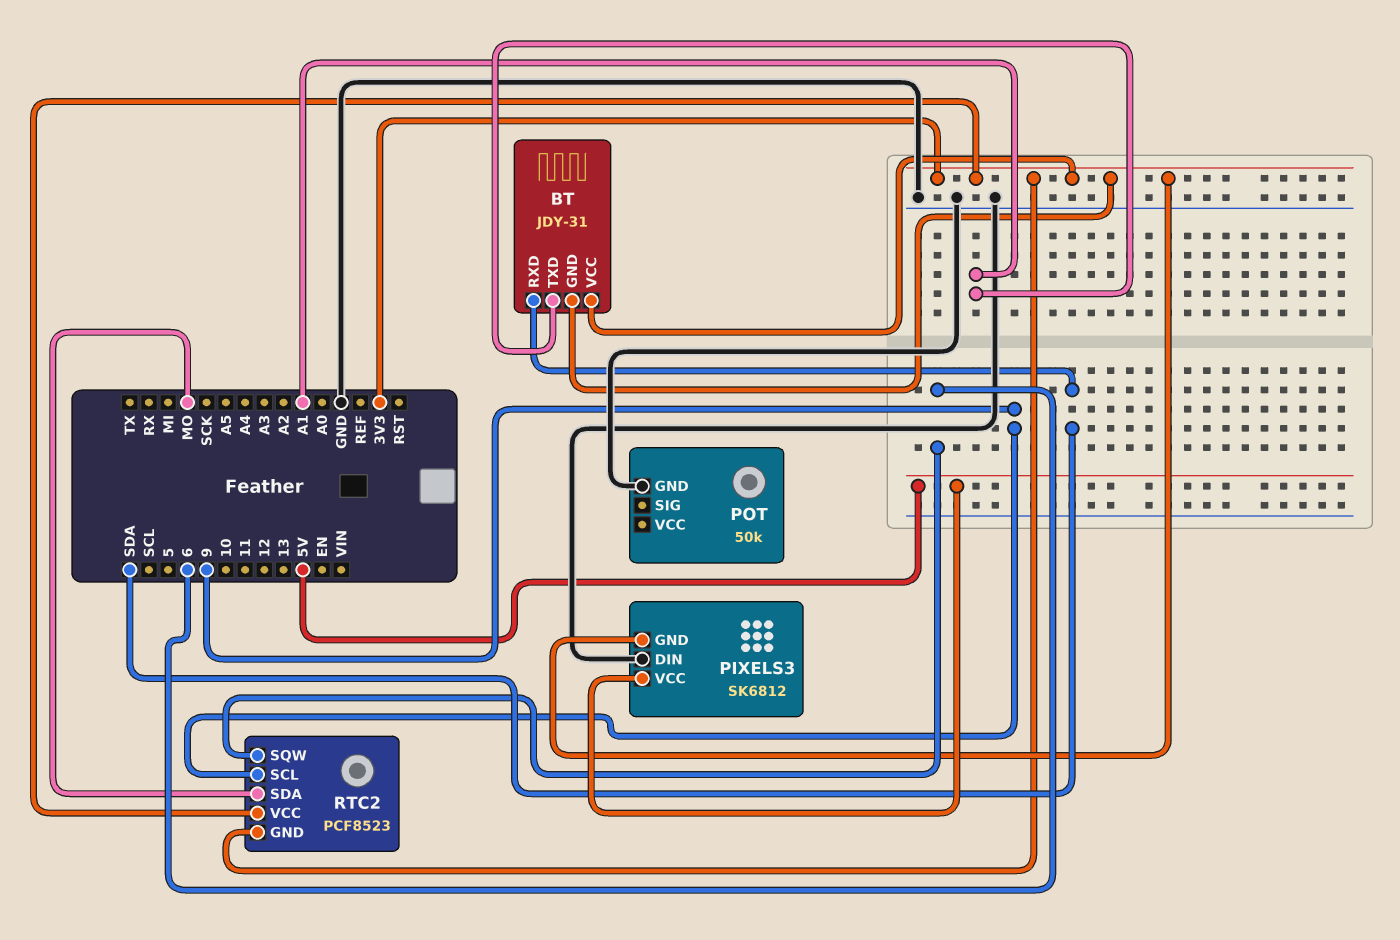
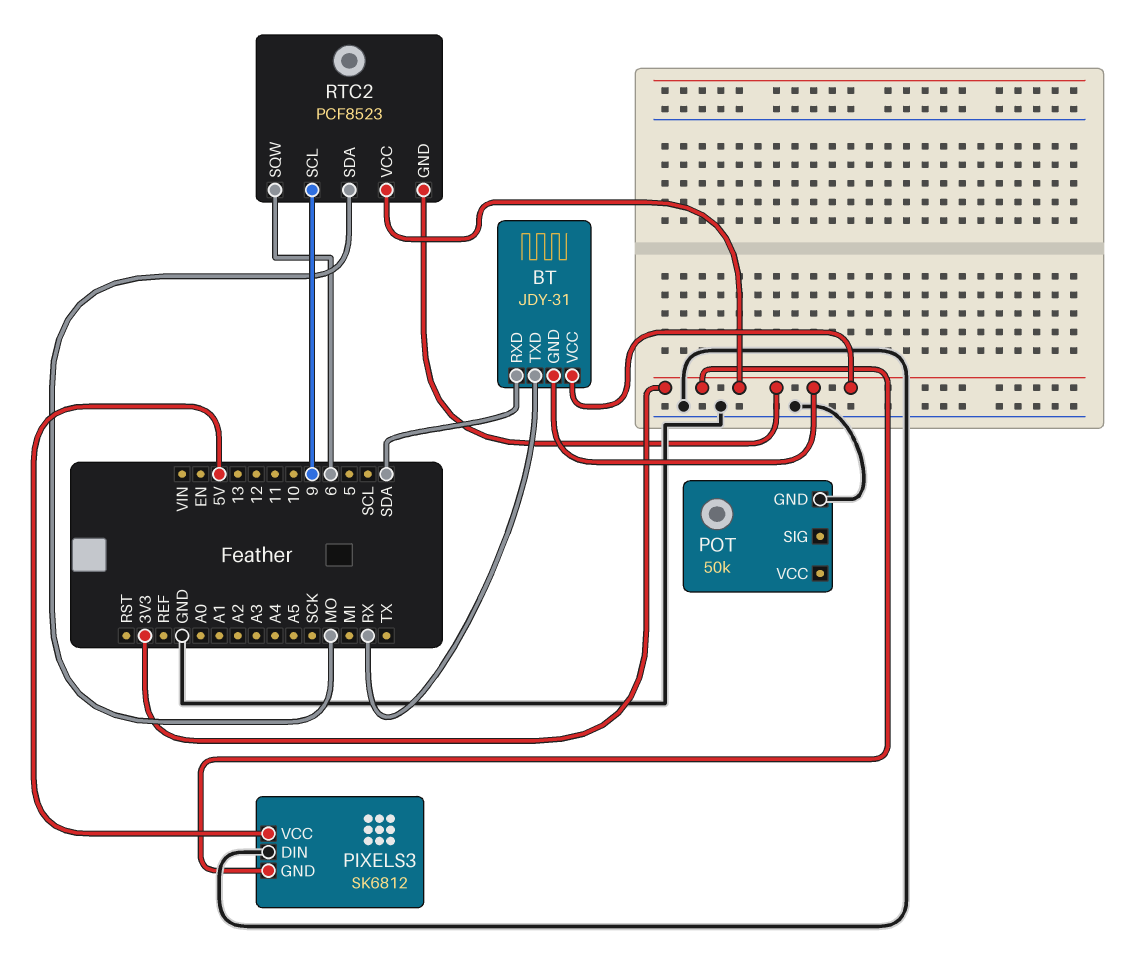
BT pin TXD: A1 -> RX

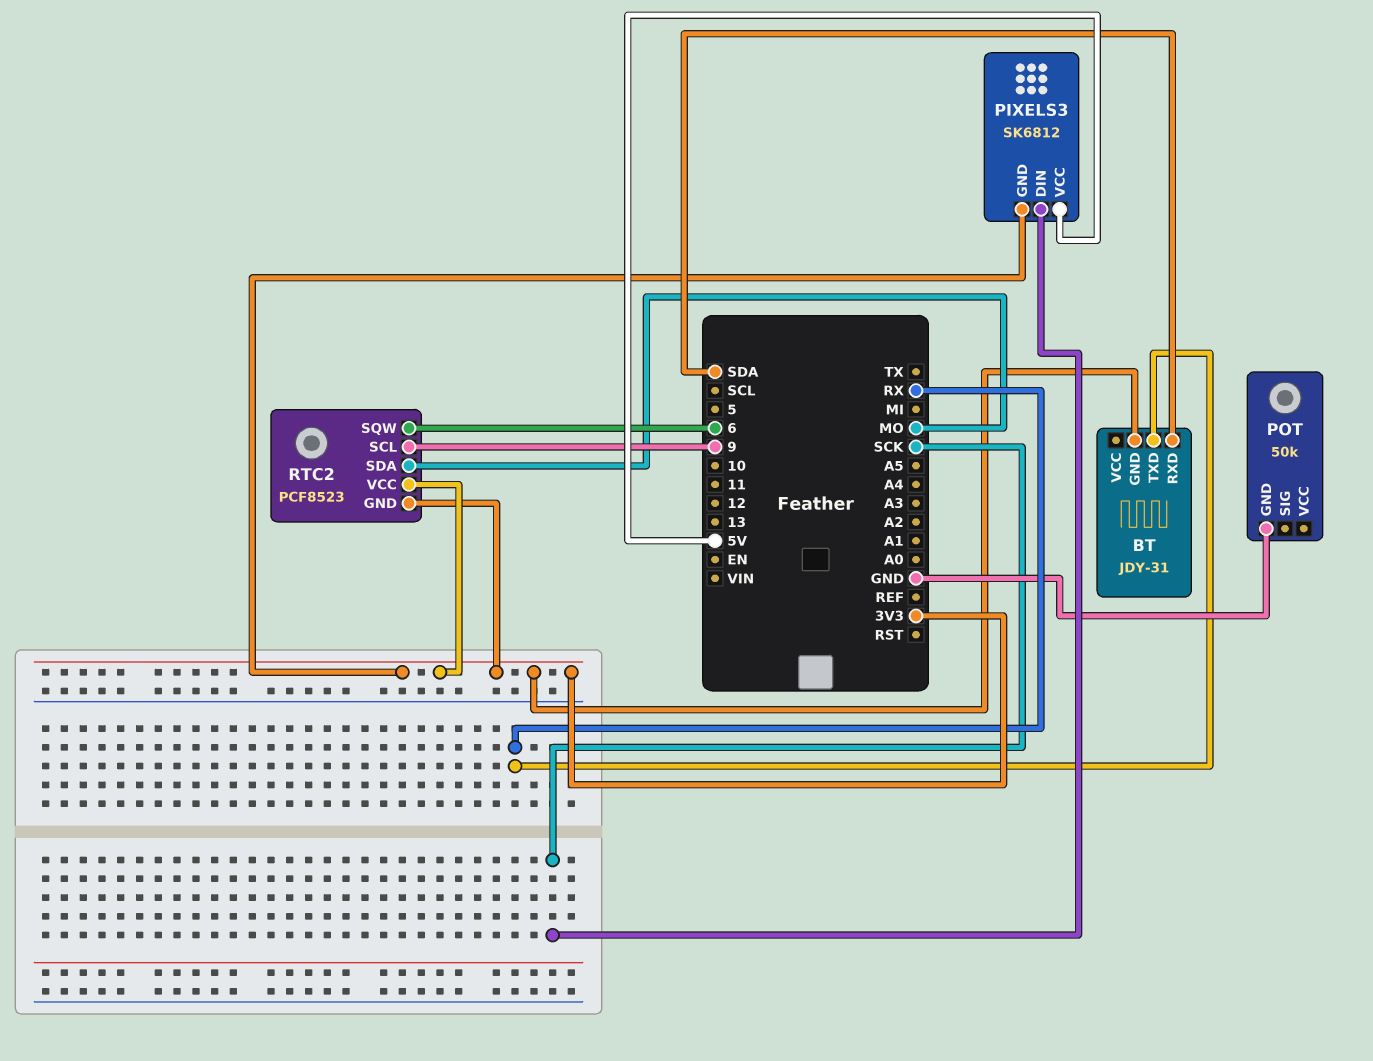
BT pin VCC: 3V3 -> none
PIXELS3 pin DIN: GND -> SCK

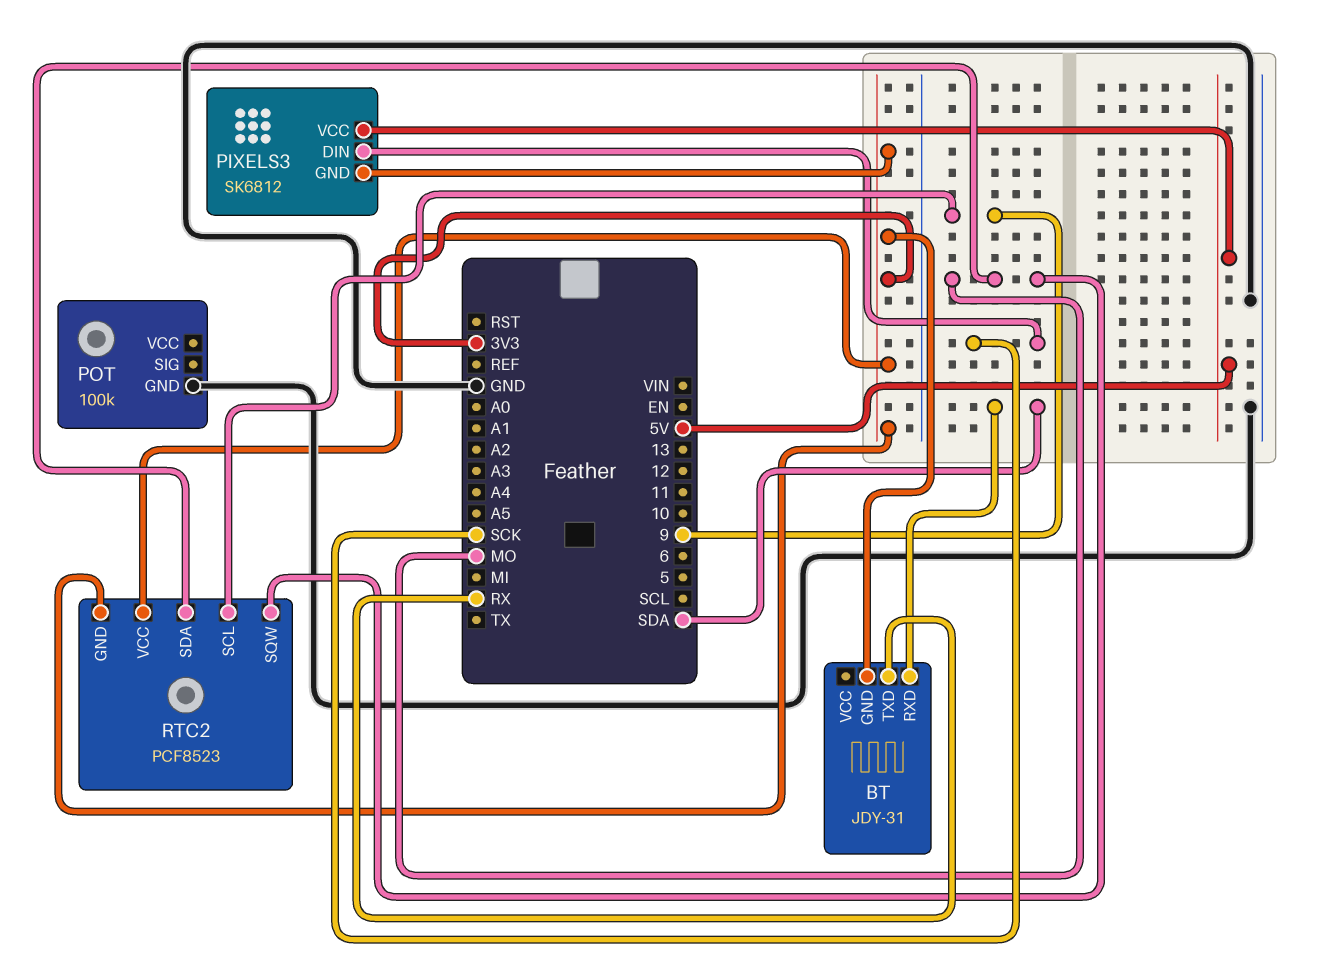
POT: 50k -> 100k
RTC2 pin SQW: 6 -> MO

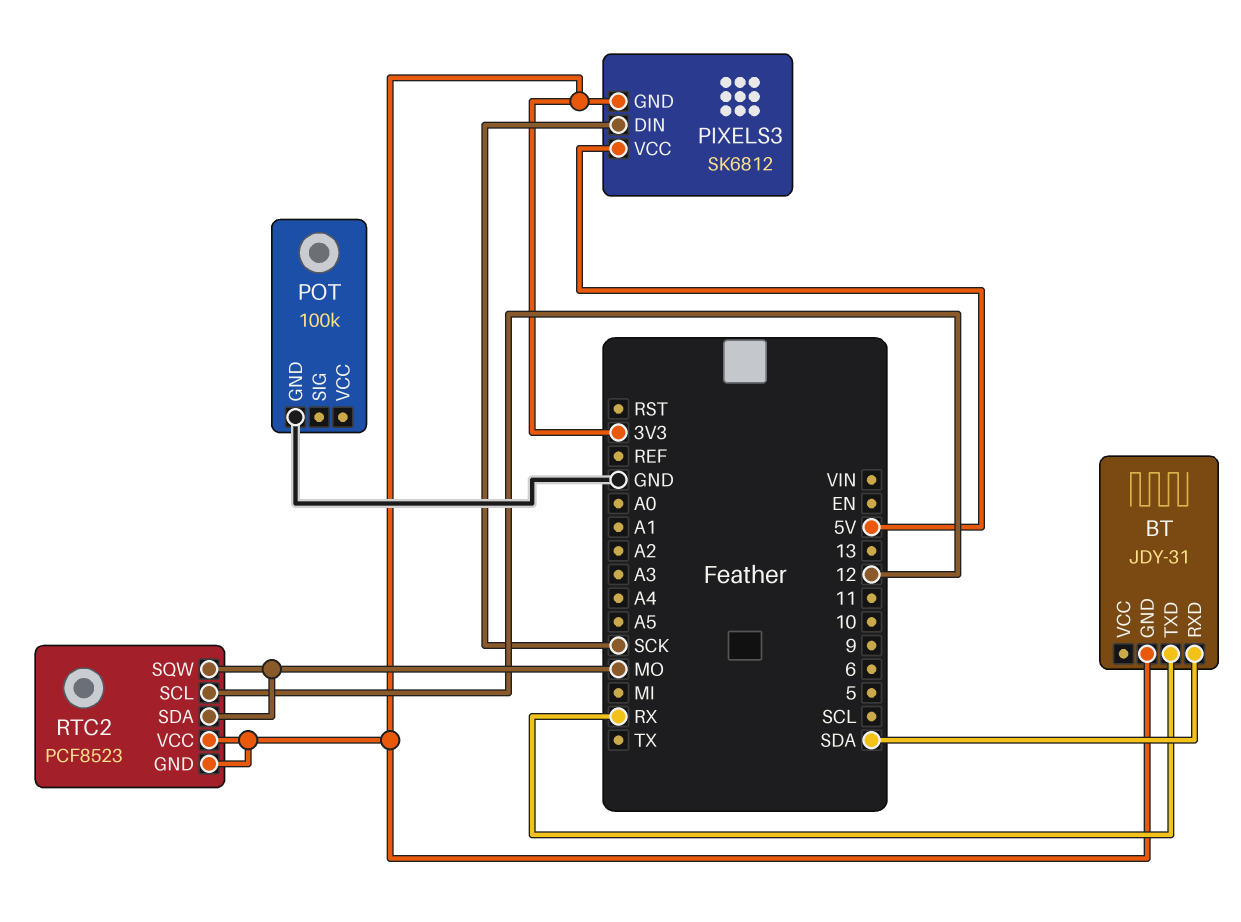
RTC2 pin SCL: 9 -> 12

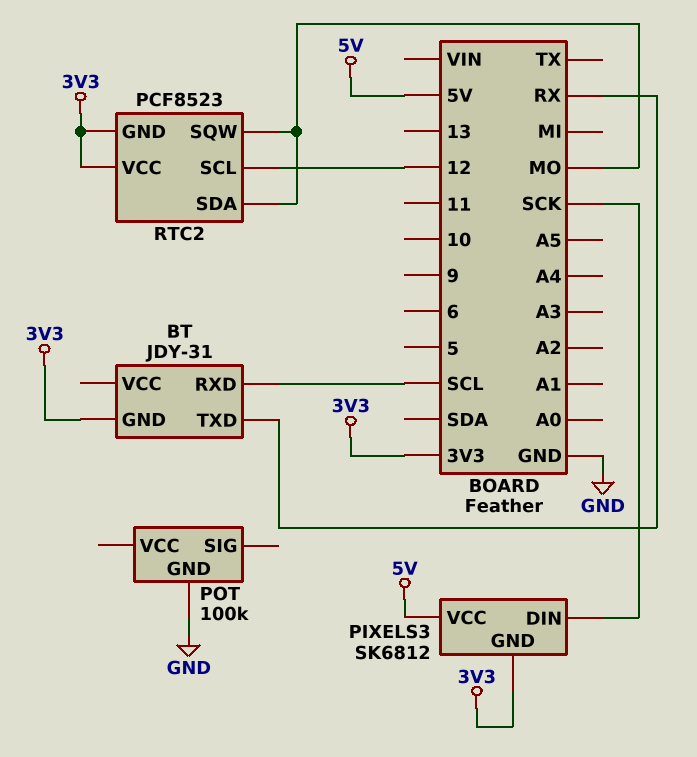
BT pin RXD: SDA -> SCL

